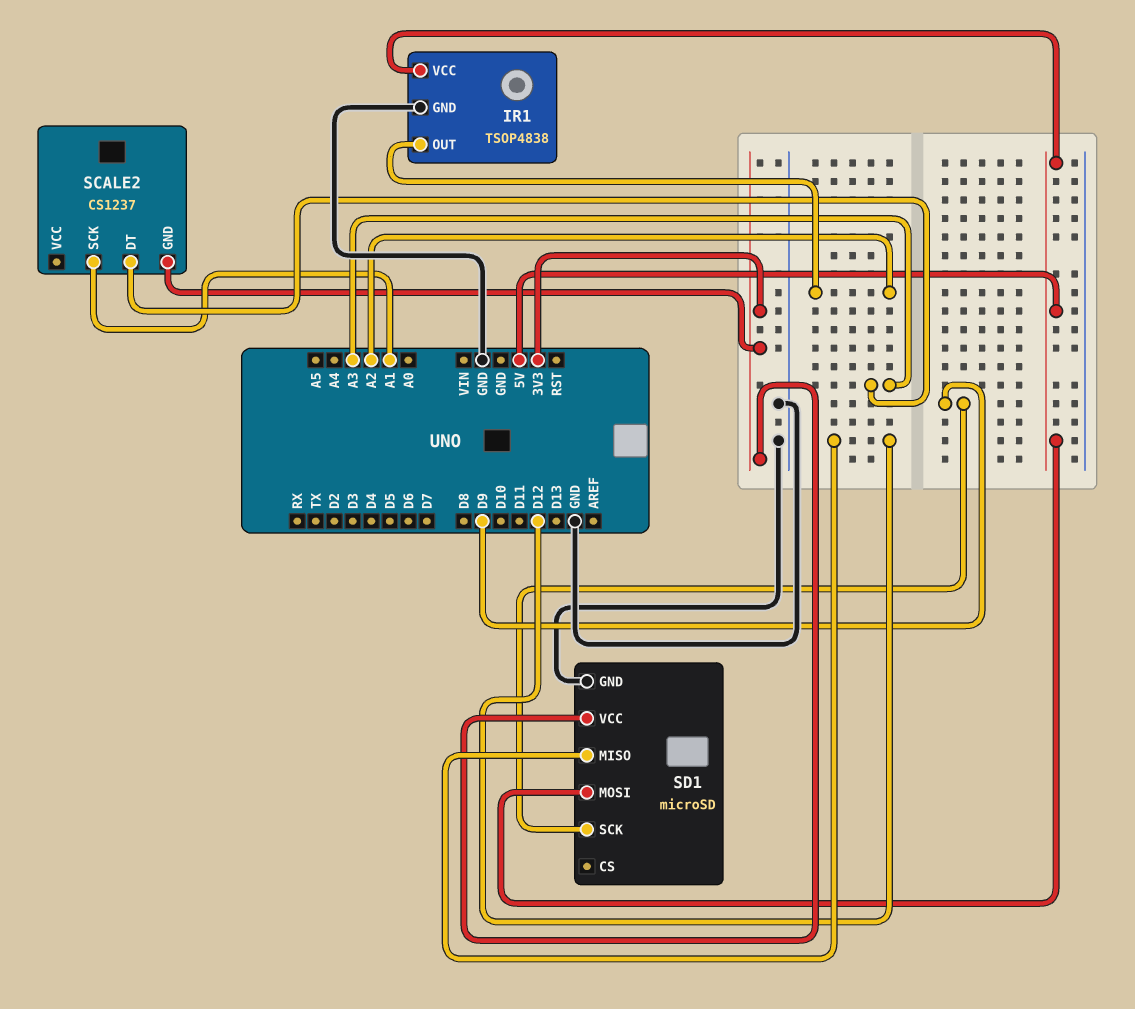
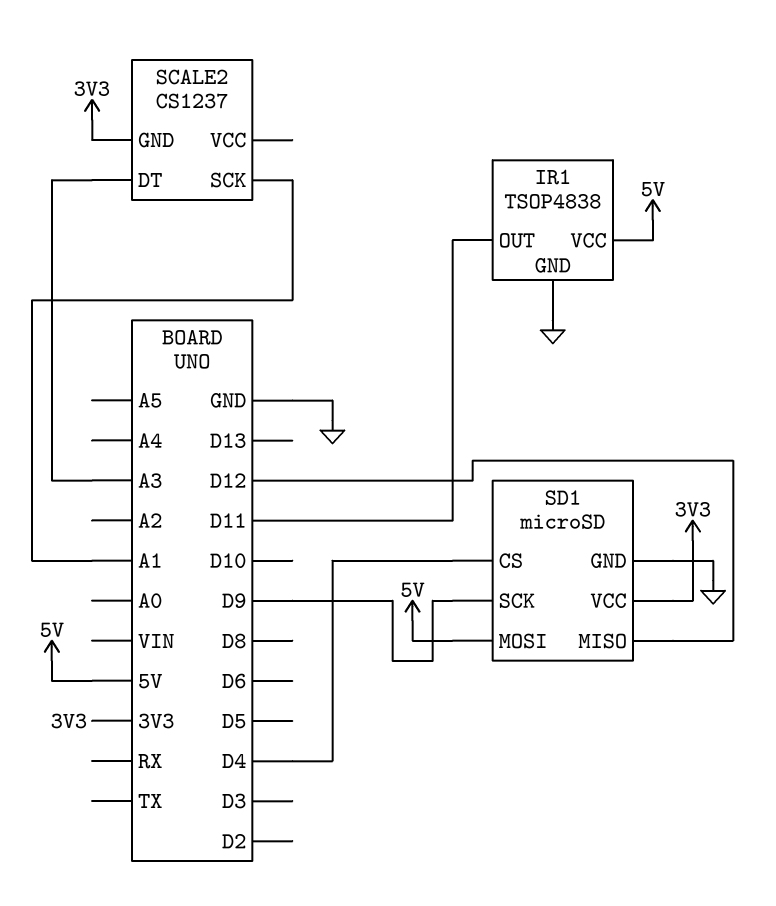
IR1 pin OUT: A2 -> D11
SD1 pin CS: none -> D4

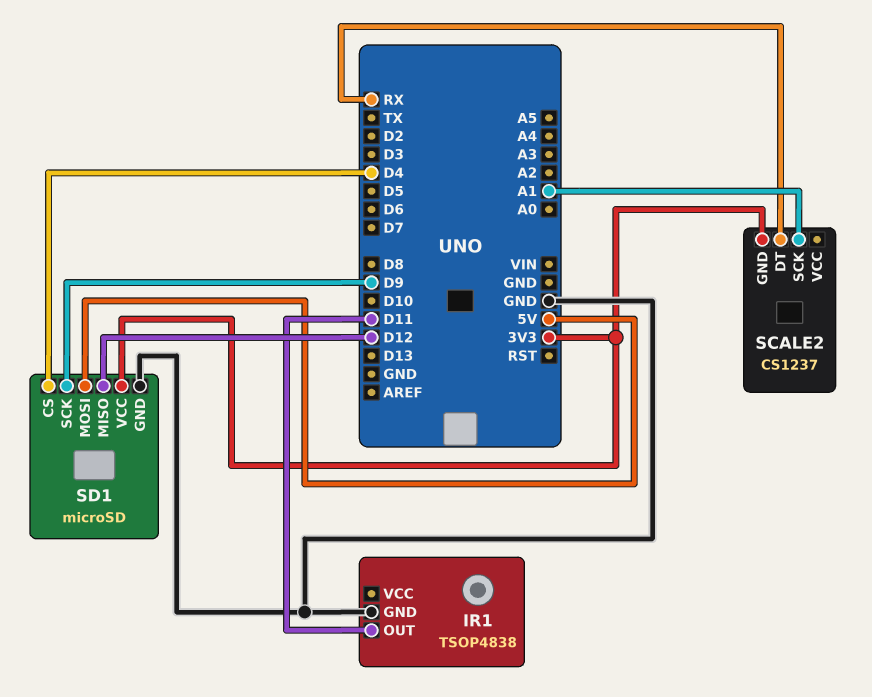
IR1 pin VCC: 5V -> none
SCALE2 pin DT: A3 -> RX

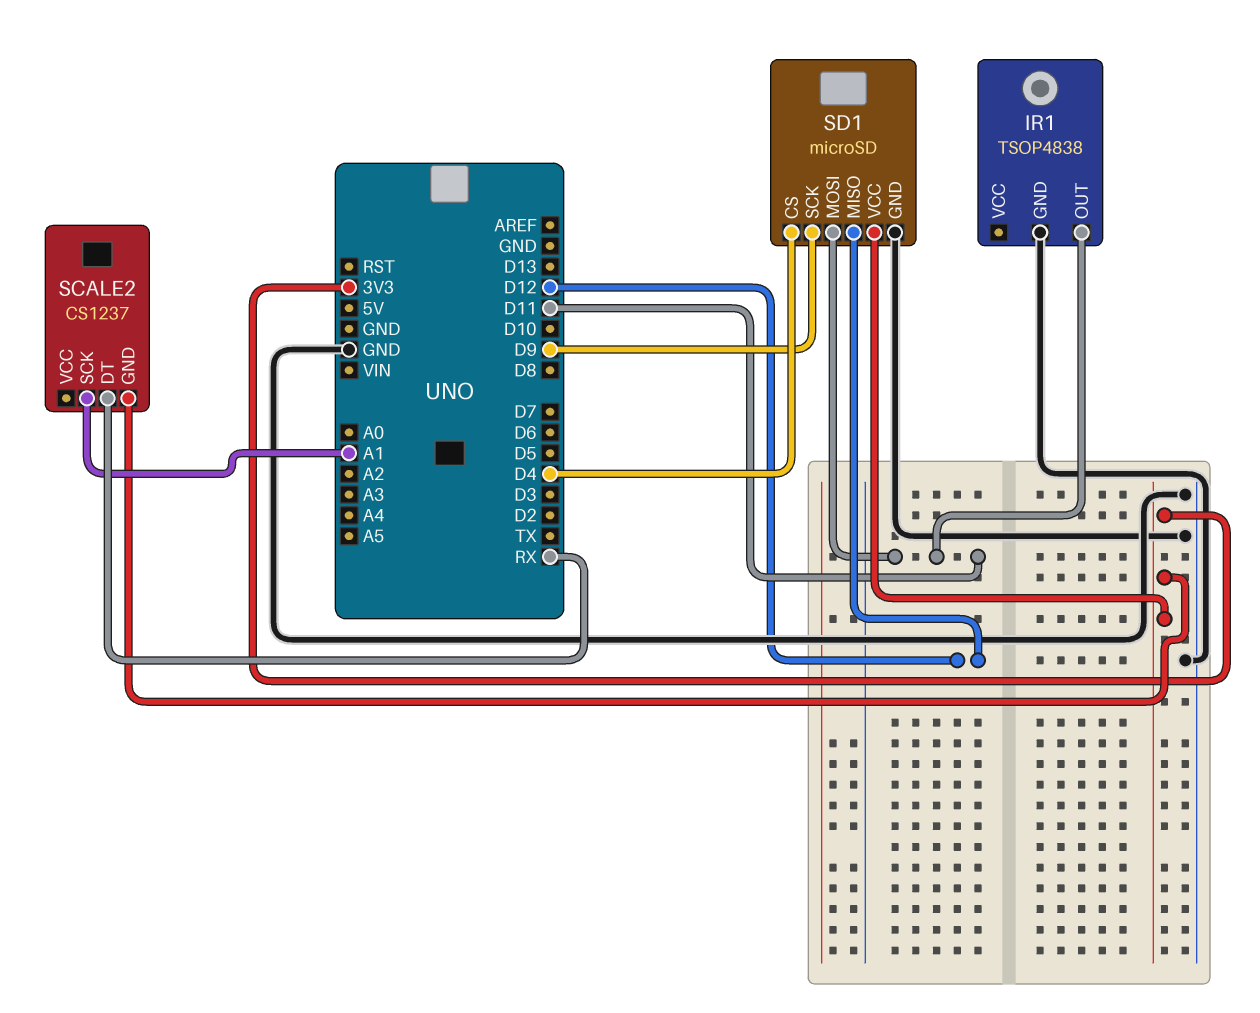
SD1 pin MOSI: 5V -> D11

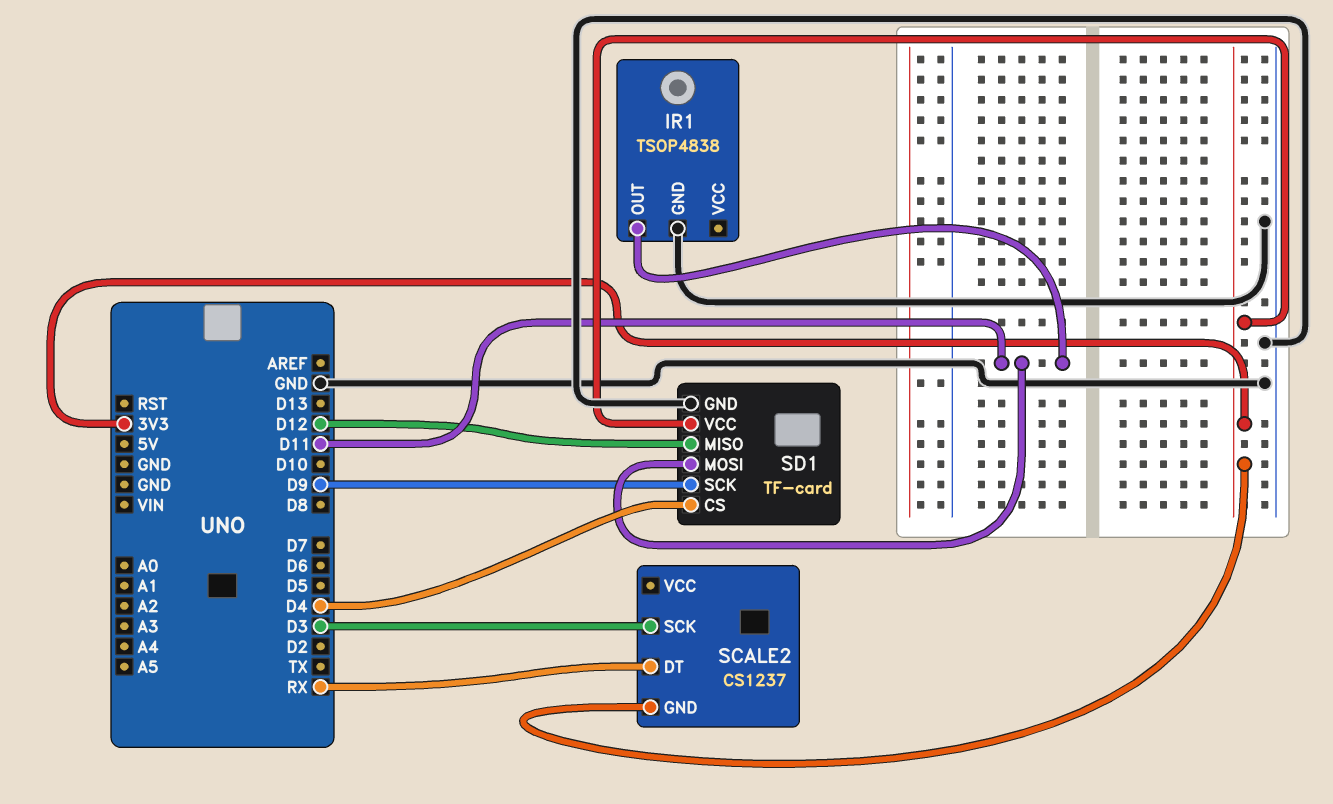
SCALE2 pin SCK: A1 -> D3
SD1: microSD -> TF-card

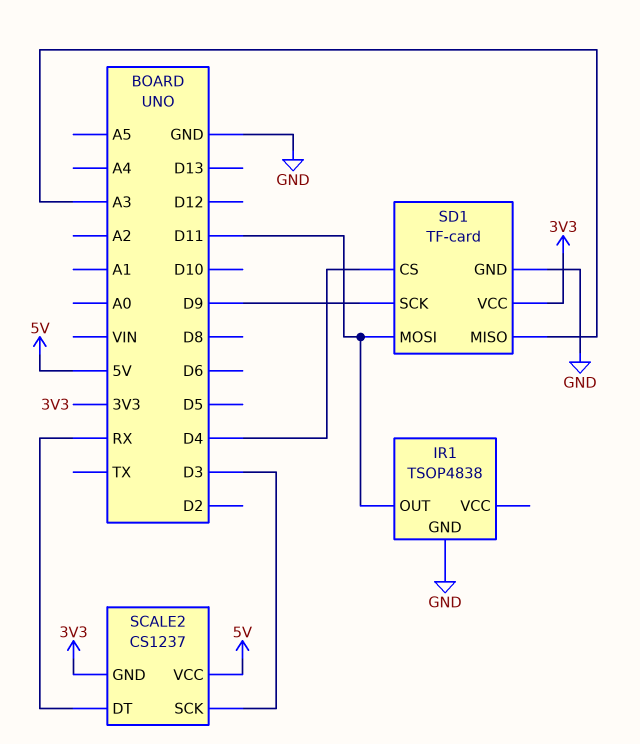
SCALE2 pin VCC: none -> 5V
SD1 pin MISO: D12 -> A3

